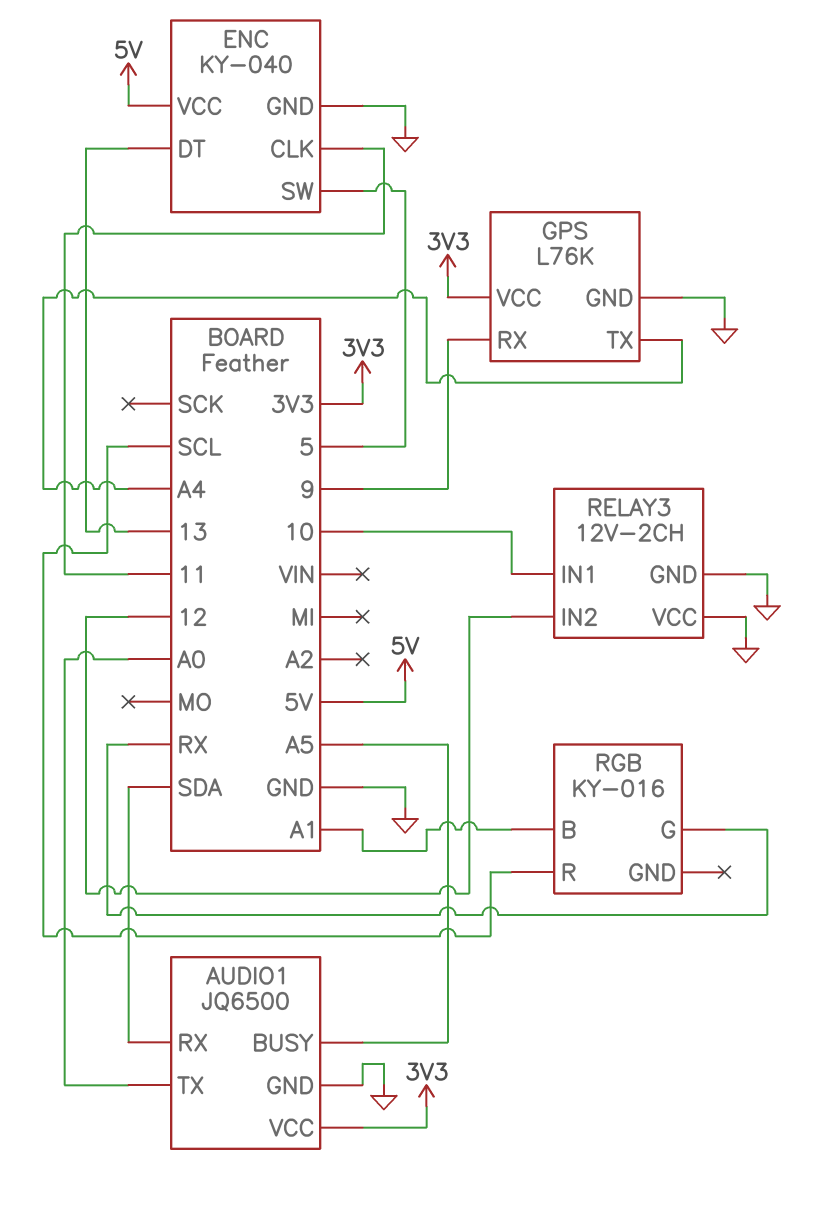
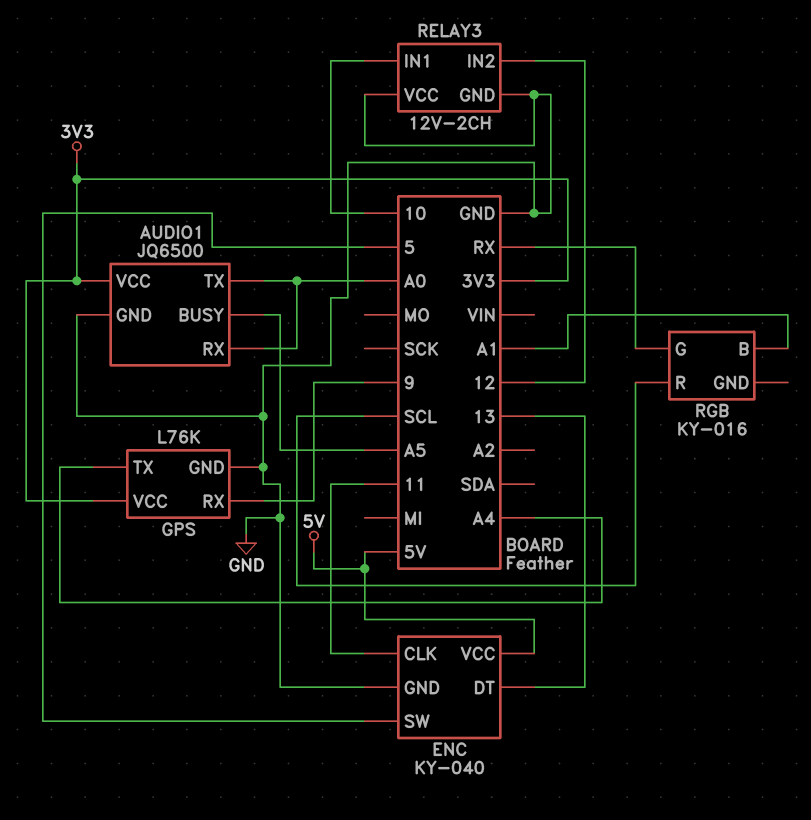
AUDIO1 pin RX: SDA -> A0

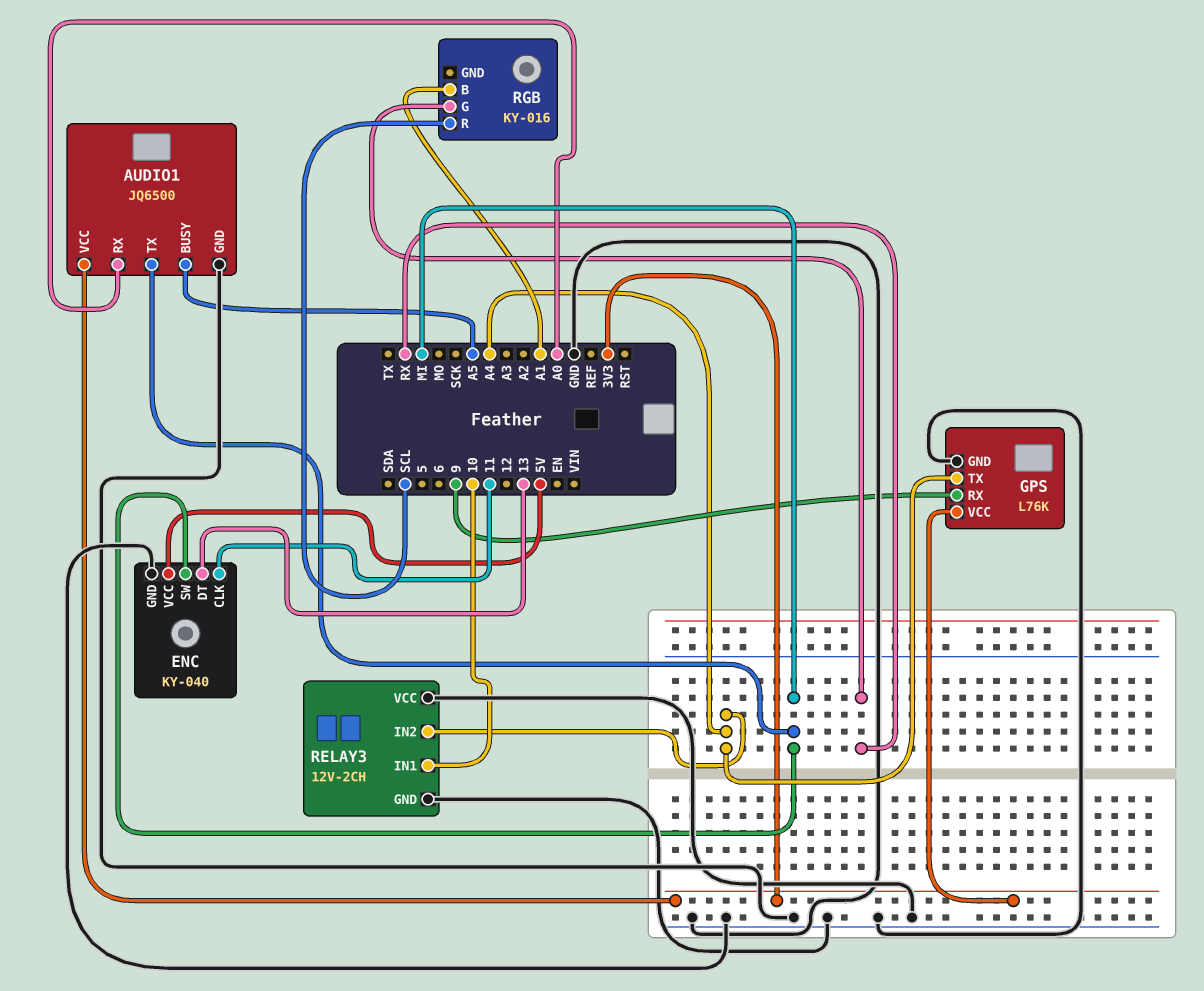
AUDIO1 pin TX: A0 -> MI
ENC pin SW: 5 -> MI
RELAY3 pin IN2: 12 -> A4

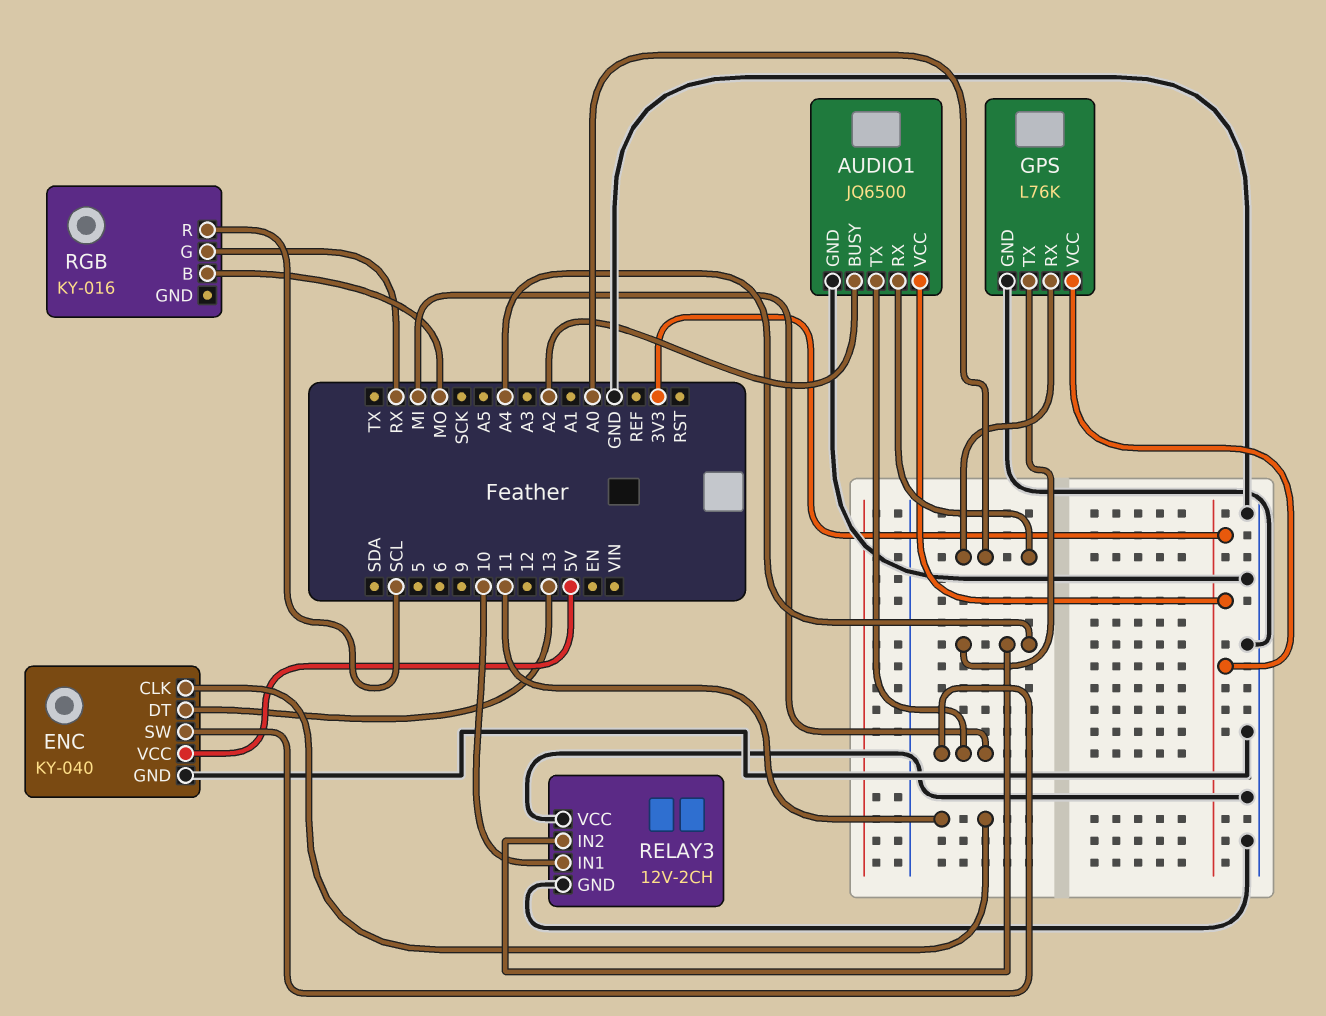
AUDIO1 pin BUSY: A5 -> A2
GPS pin RX: 9 -> A0
RGB pin B: A1 -> MO

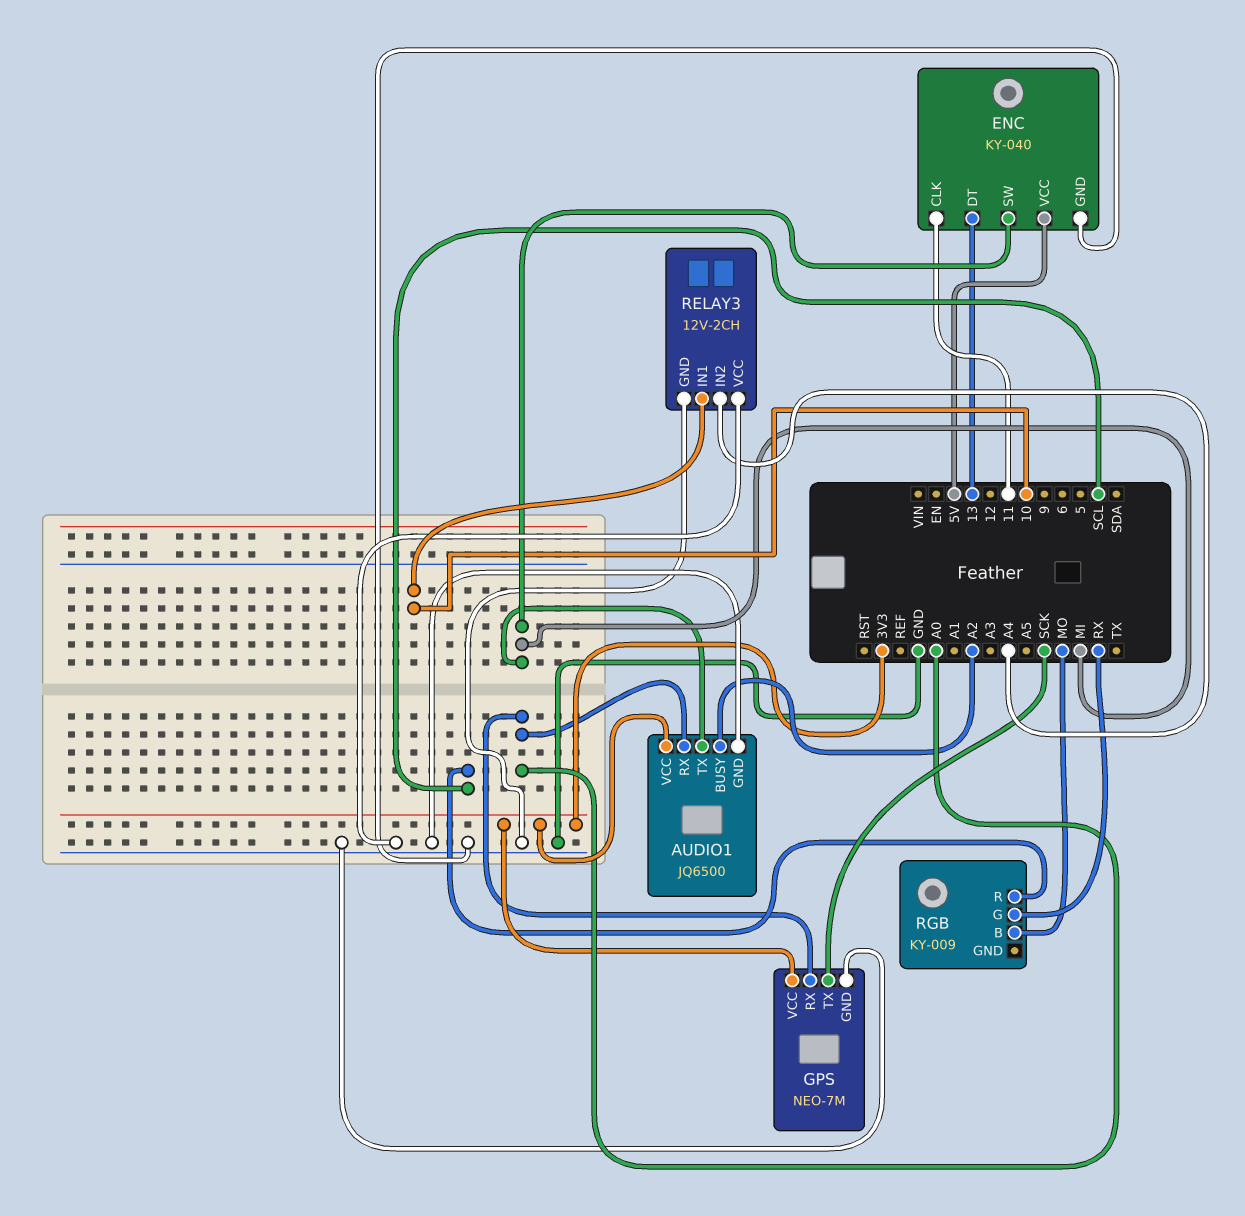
GPS: L76K -> NEO-7M
GPS pin TX: A4 -> SCK
RGB: KY-016 -> KY-009

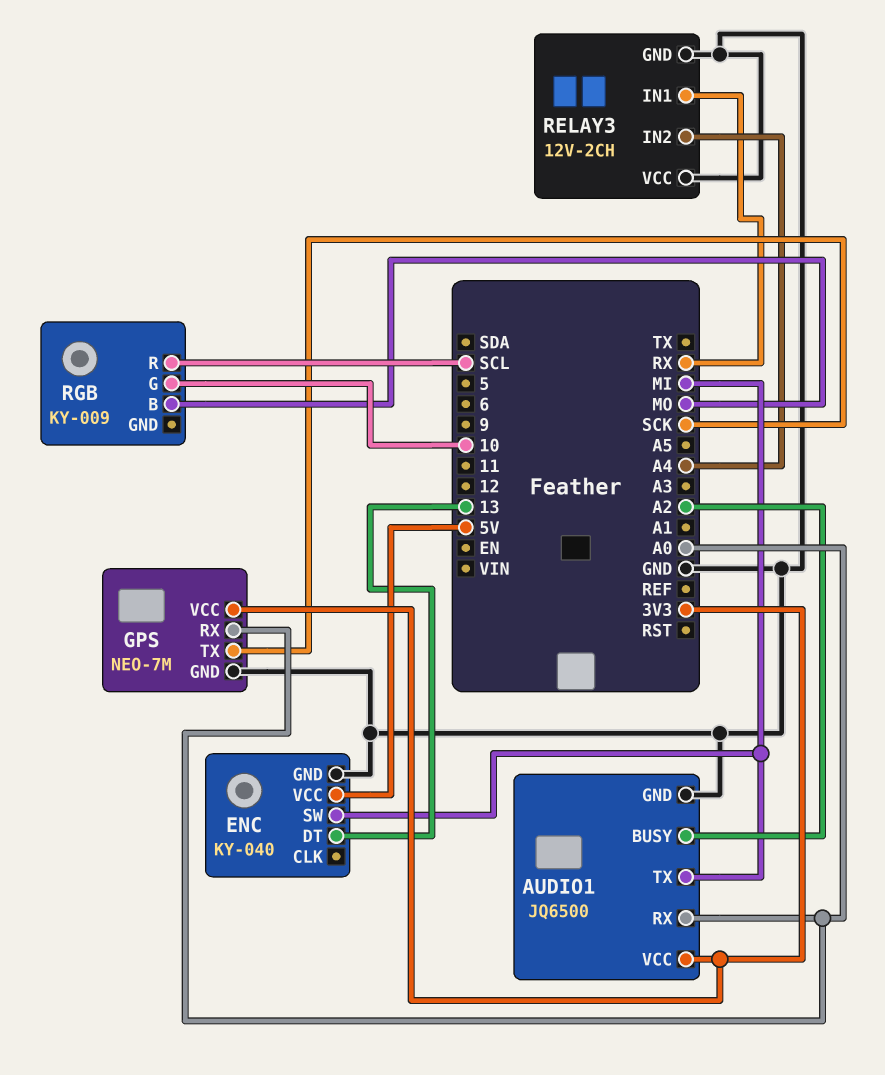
ENC pin CLK: 11 -> none
RELAY3 pin IN1: 10 -> RX
RGB pin G: RX -> 10

